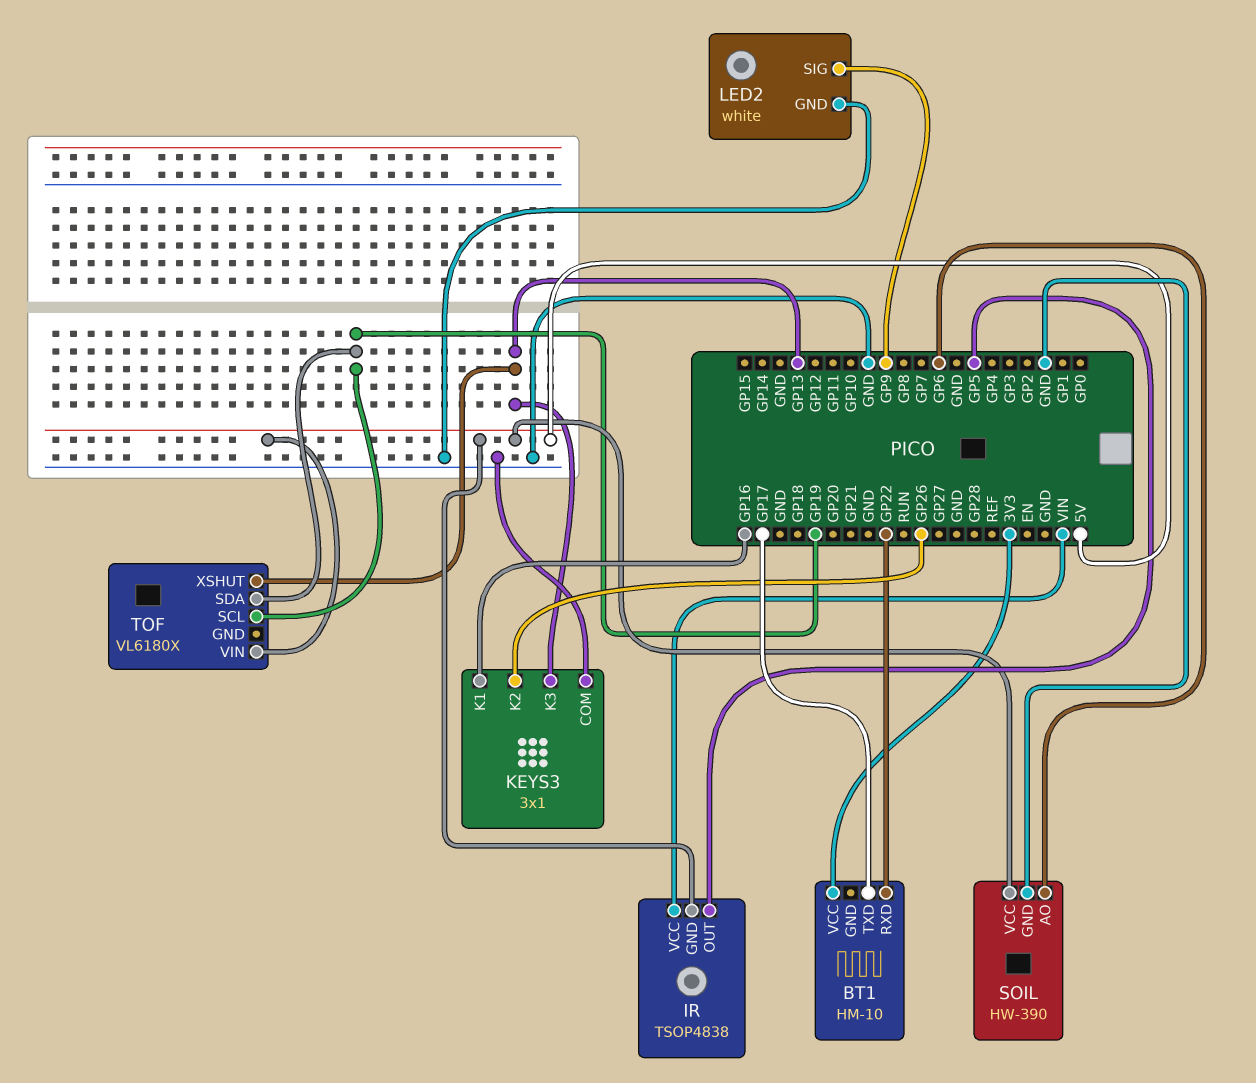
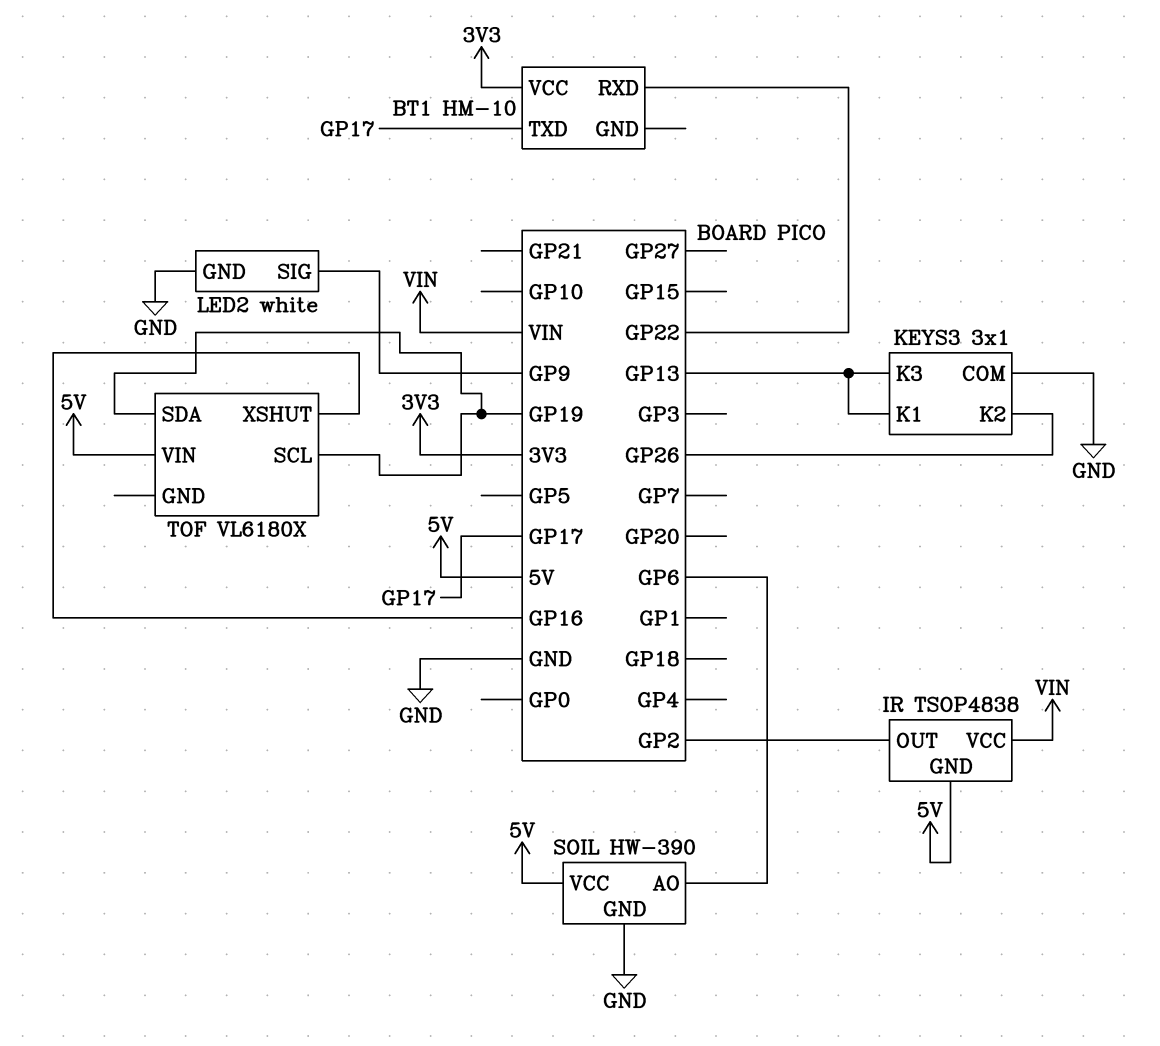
IR pin OUT: GP5 -> GP2
KEYS3 pin K1: GP16 -> GP13
TOF pin XSHUT: GP13 -> GP16

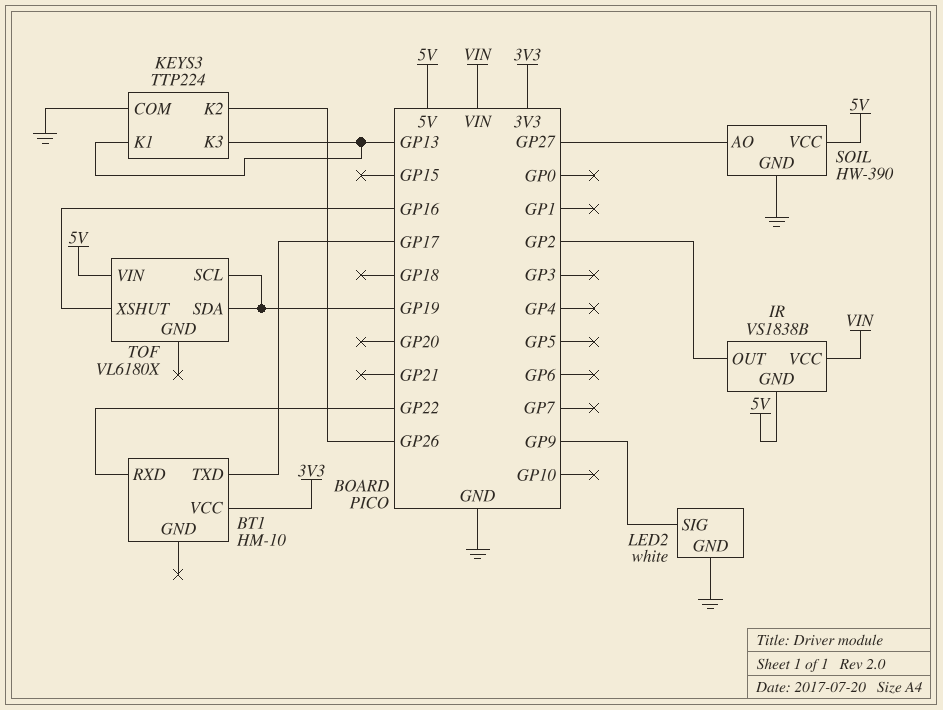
IR: TSOP4838 -> VS1838B
KEYS3: 3x1 -> TTP224
SOIL pin AO: GP6 -> GP27

